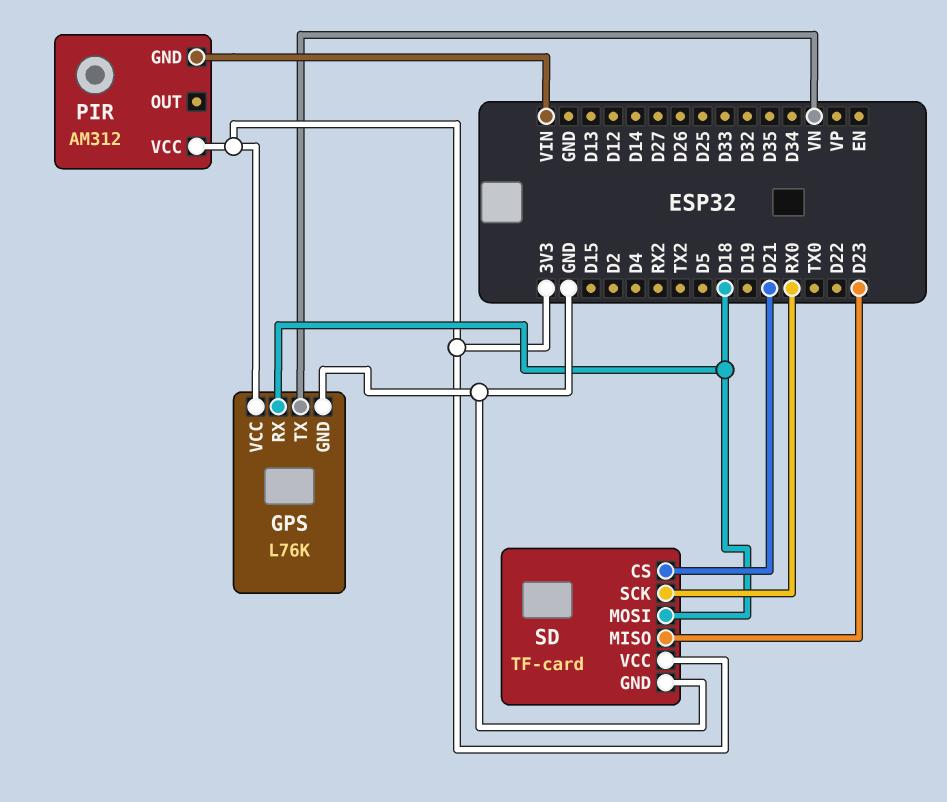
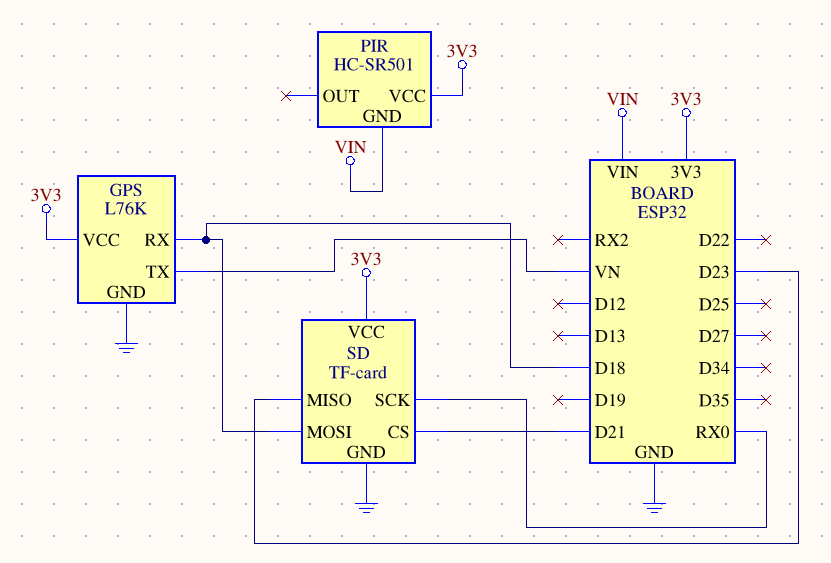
PIR: AM312 -> HC-SR501

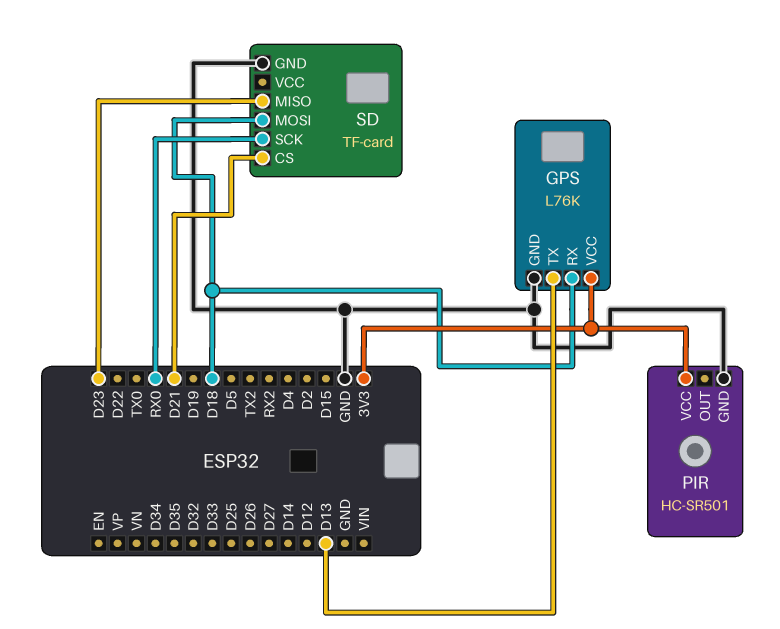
GPS pin TX: VN -> D13
PIR pin GND: VIN -> GND
SD pin VCC: 3V3 -> none

